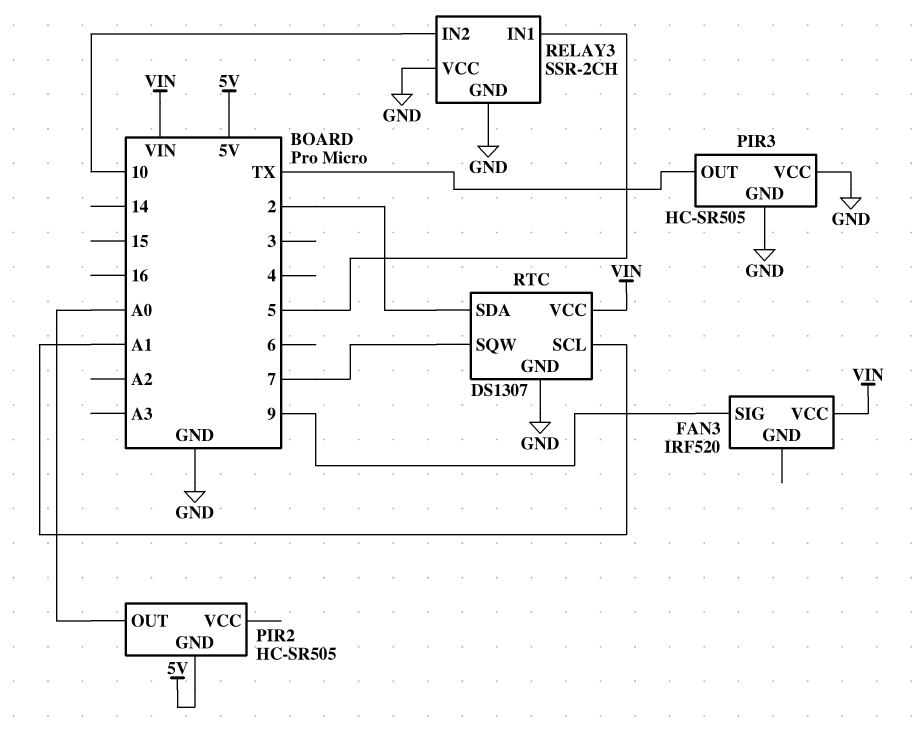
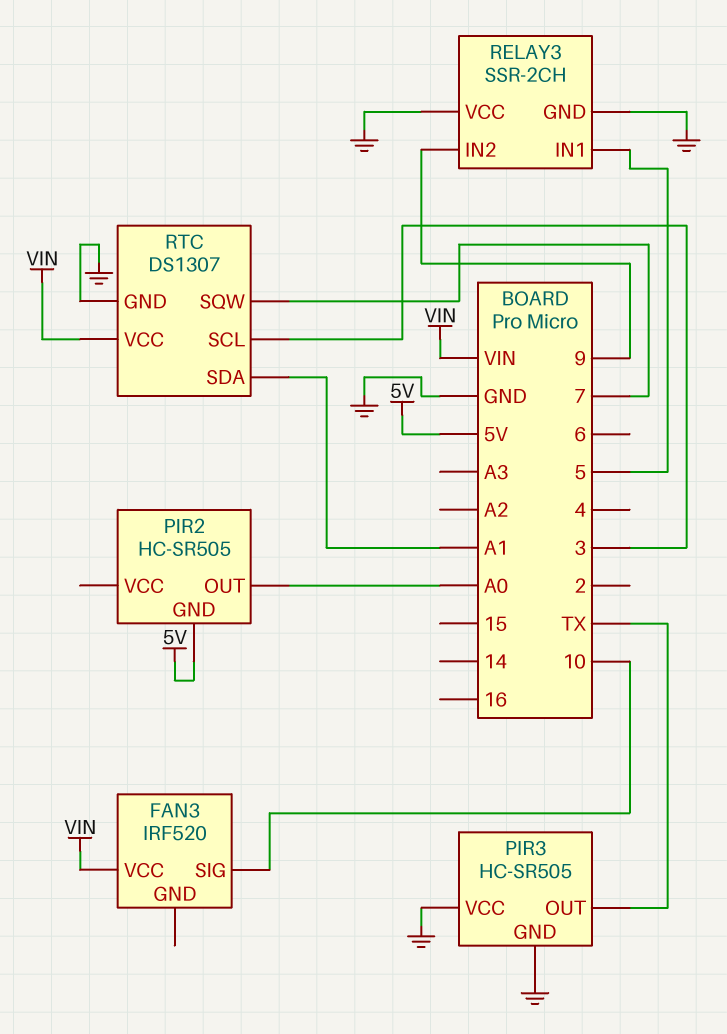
FAN3 pin SIG: 9 -> 10
RELAY3 pin IN2: 10 -> 9
RTC pin SCL: A1 -> 3
RTC pin SDA: 2 -> A1

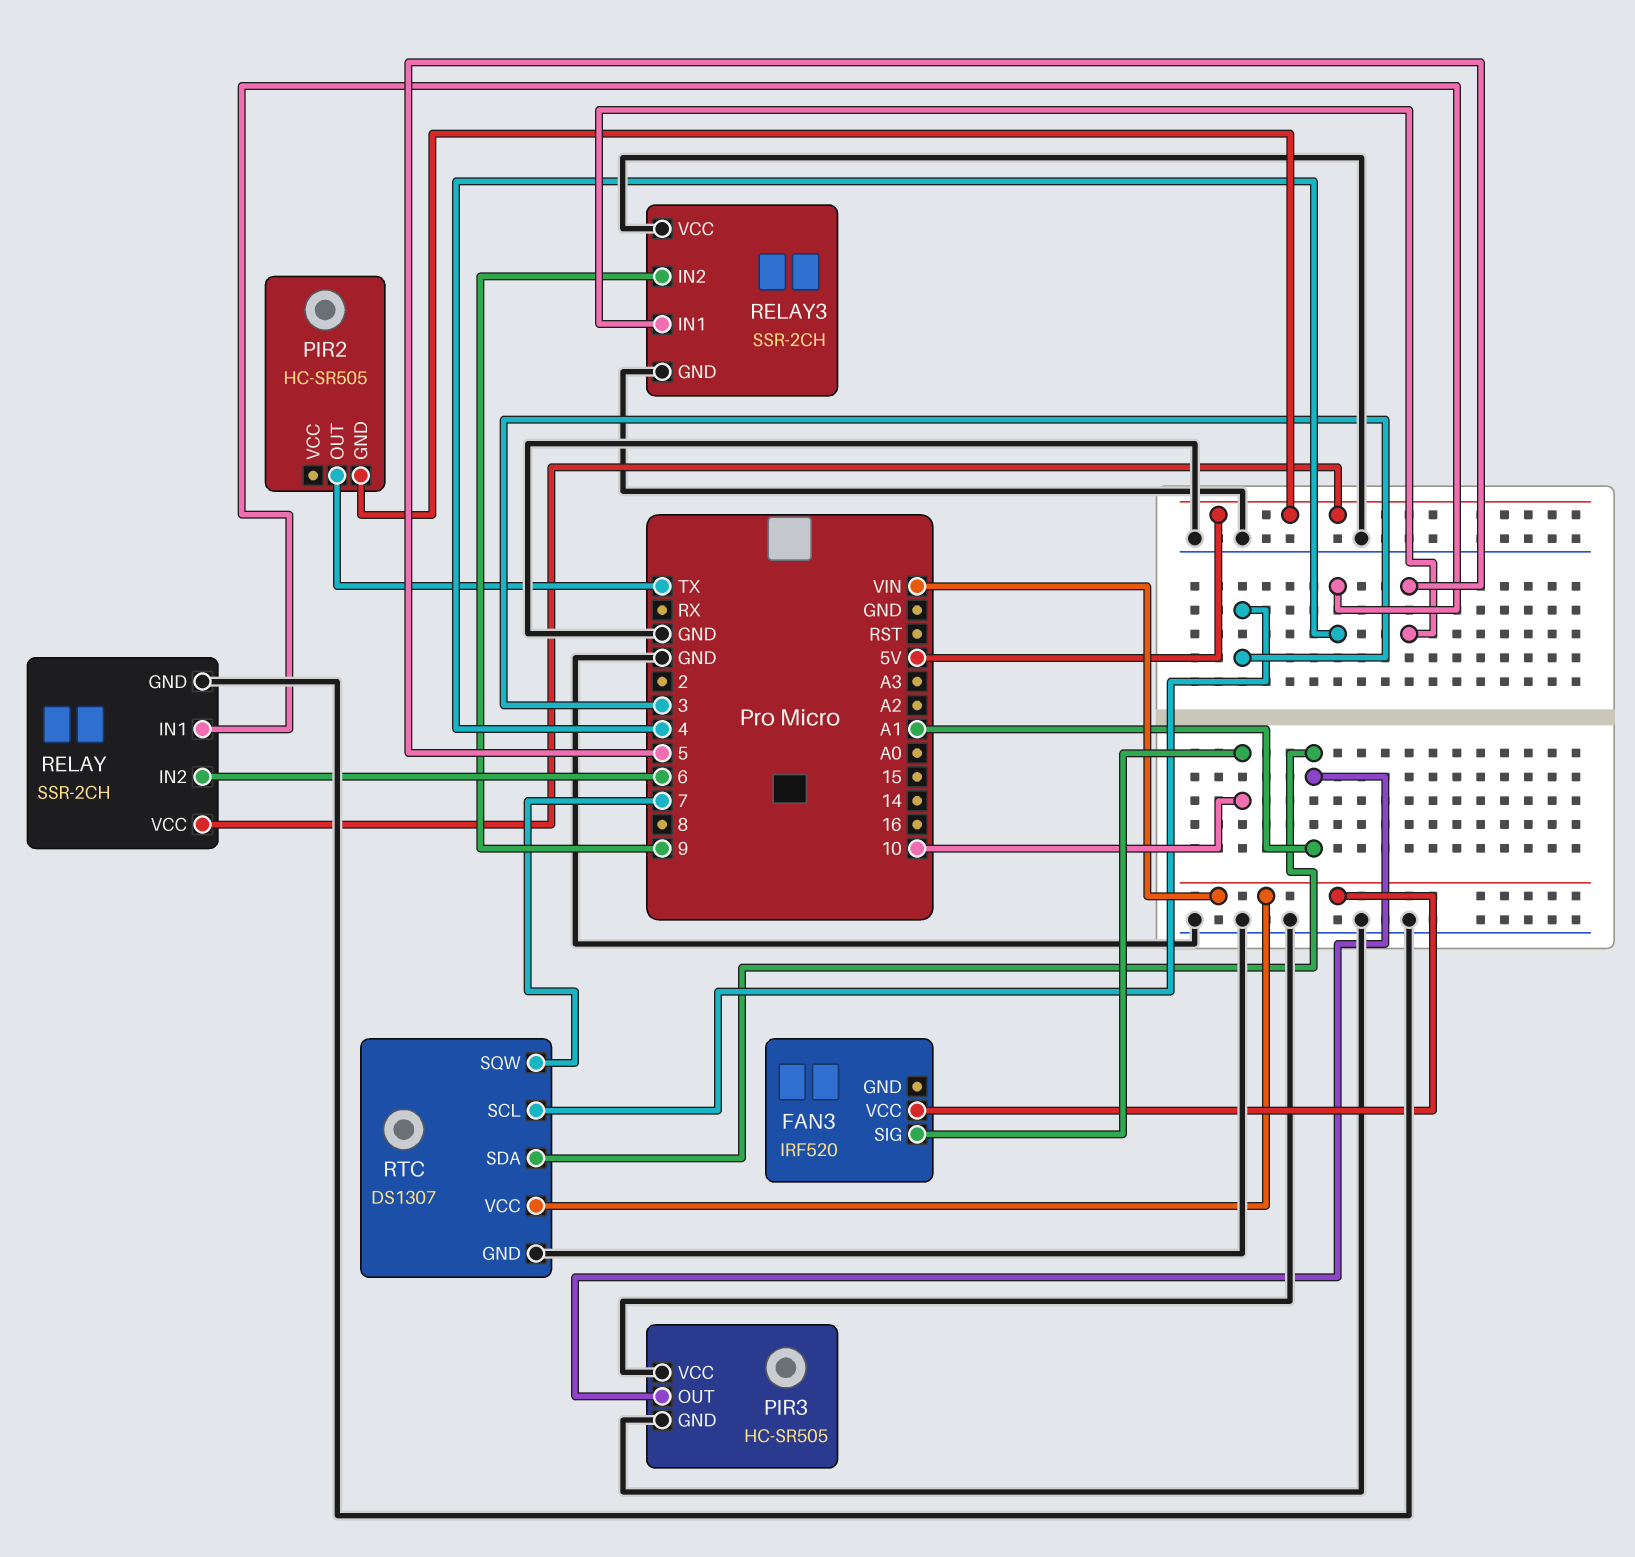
PIR2 pin OUT: A0 -> TX
PIR3 pin OUT: TX -> A1
RELAY: none -> SSR-2CH
RELAY pin GND: none -> GND
RELAY pin IN1: none -> 4
RELAY pin IN2: none -> 6
RELAY pin VCC: none -> 5V

